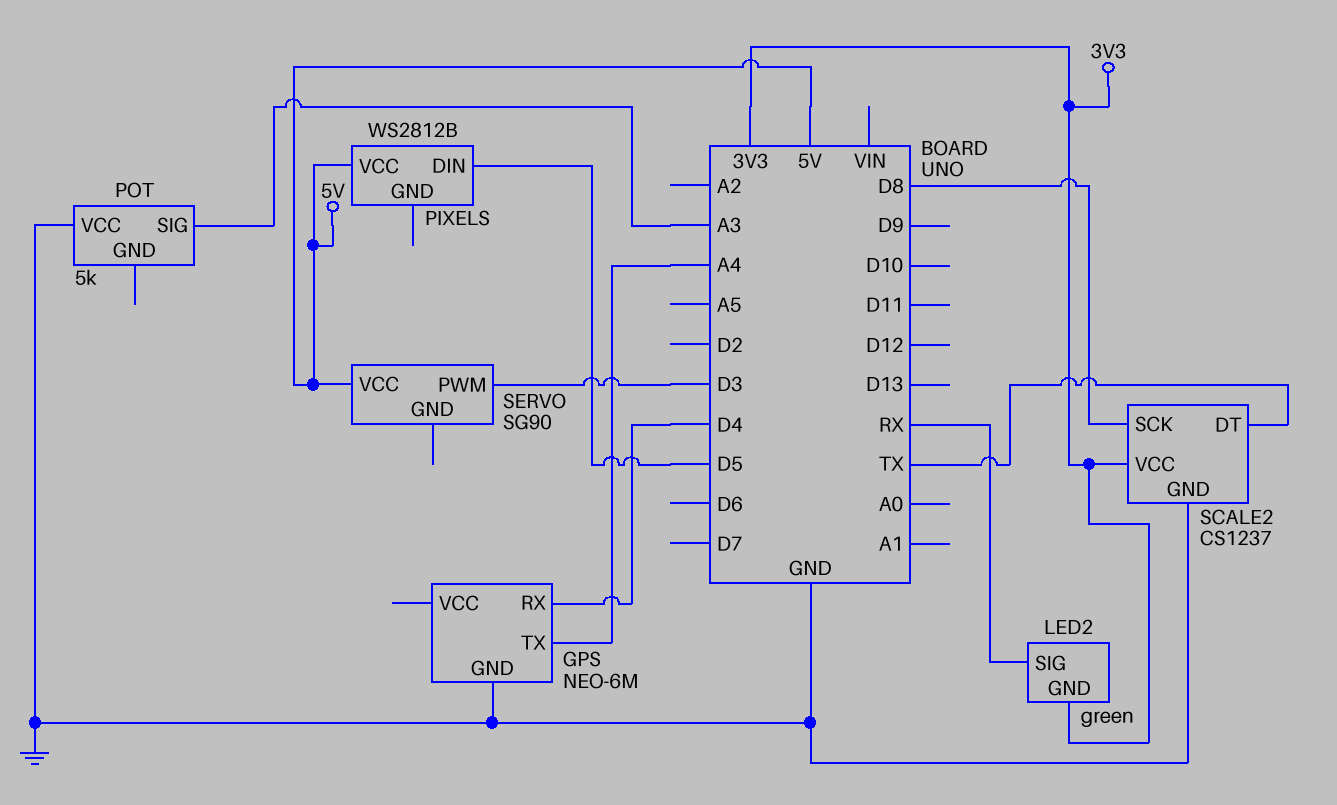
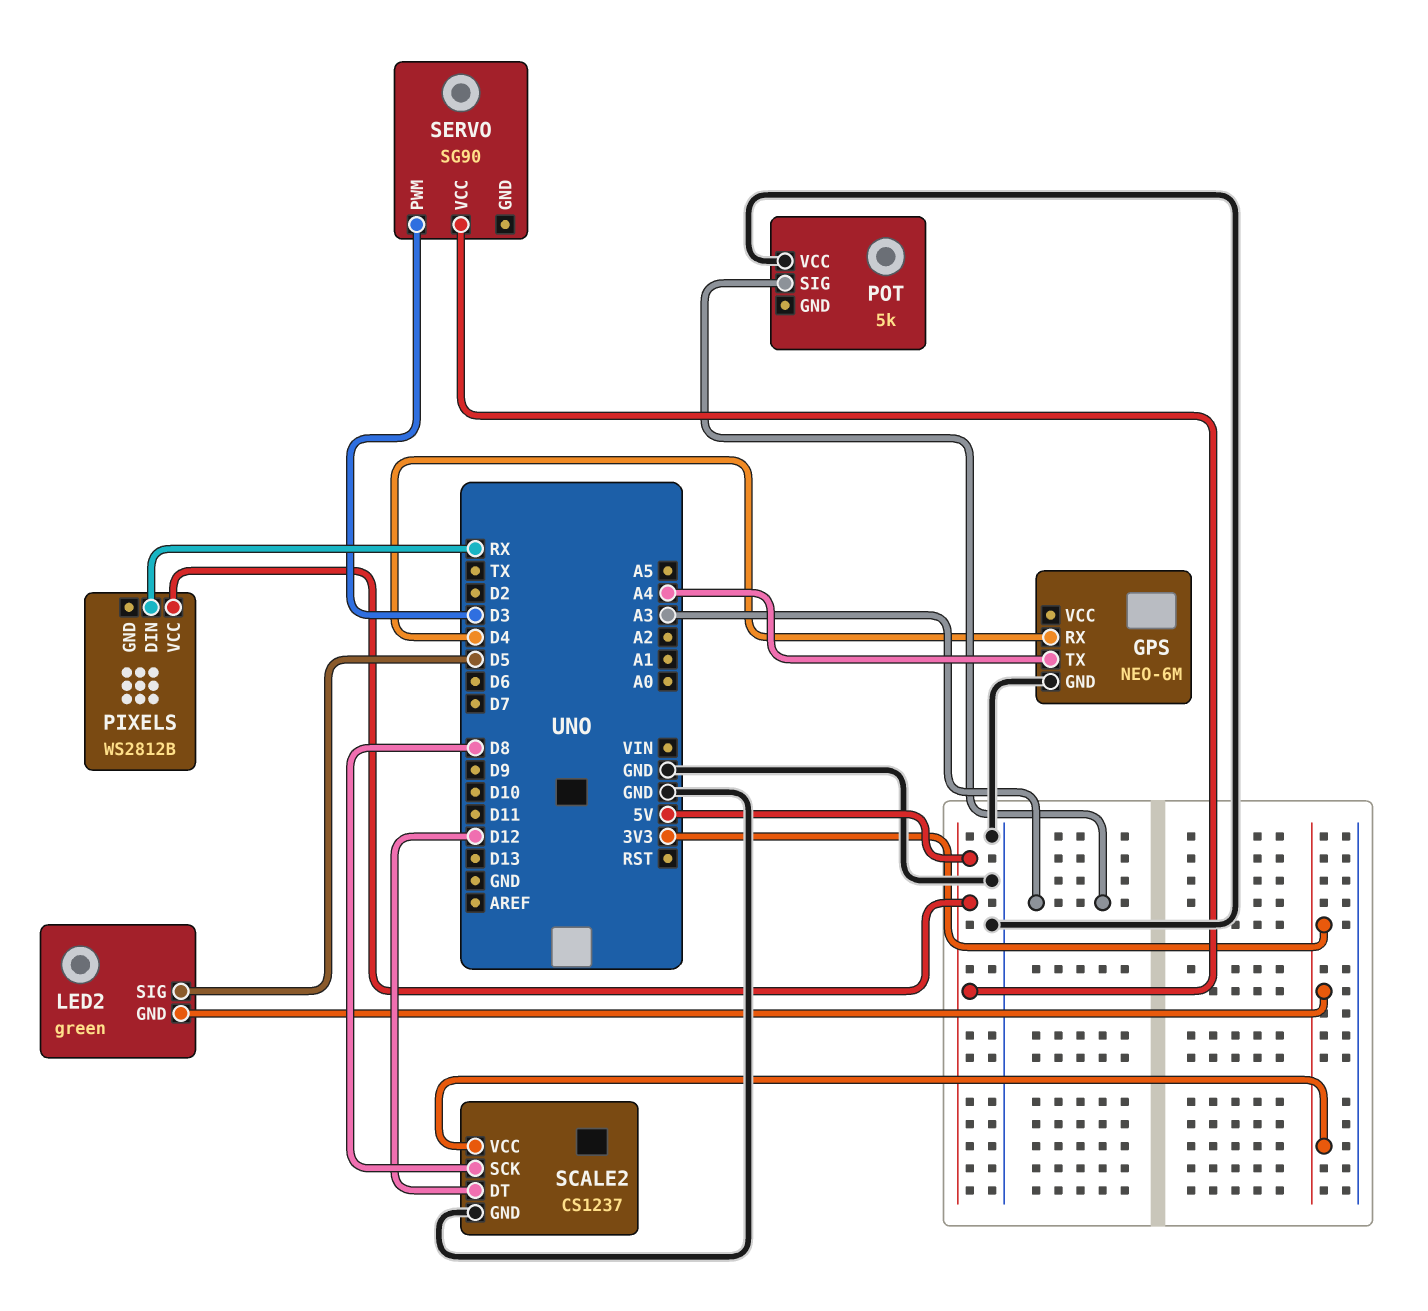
LED2 pin SIG: RX -> D5
PIXELS pin DIN: D5 -> RX
SCALE2 pin DT: TX -> D12

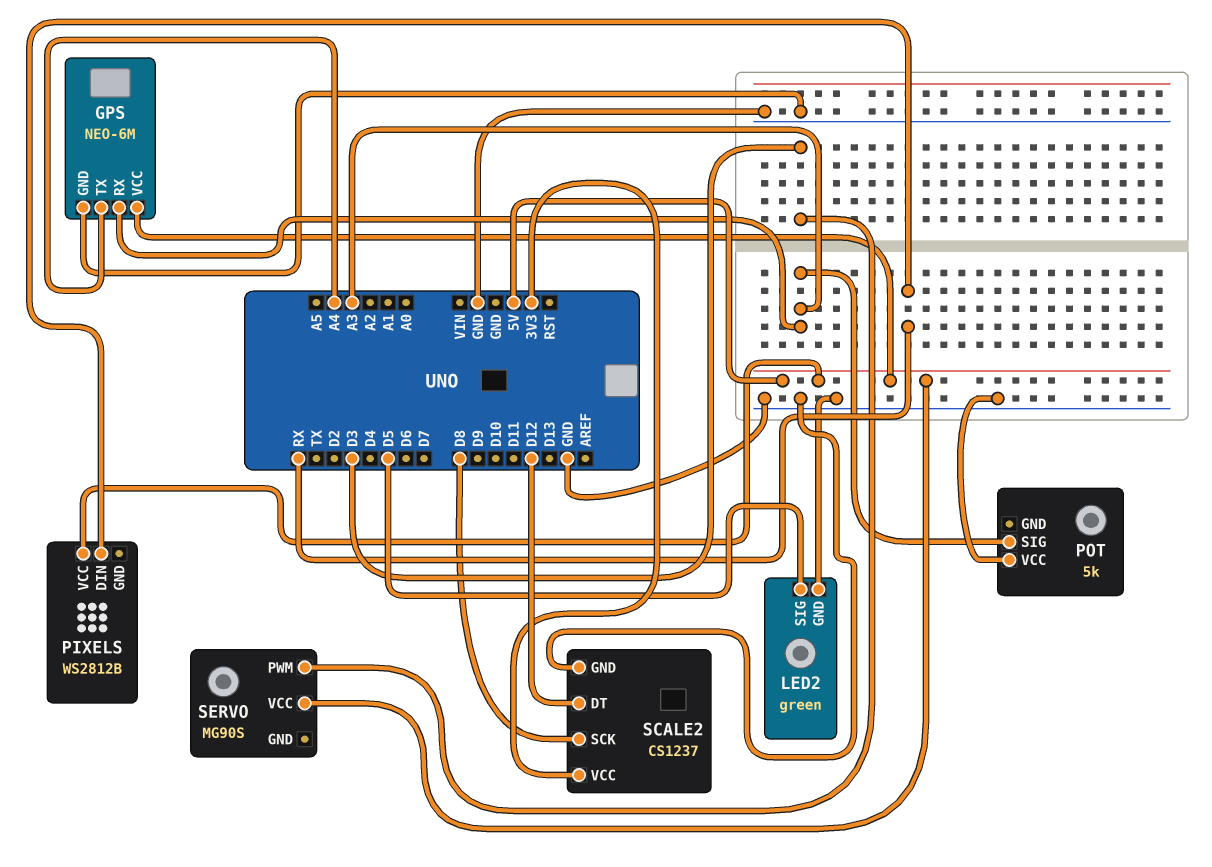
GPS pin RX: D4 -> A3
GPS pin VCC: none -> 5V
LED2 pin GND: 3V3 -> GND
SERVO: SG90 -> MG90S

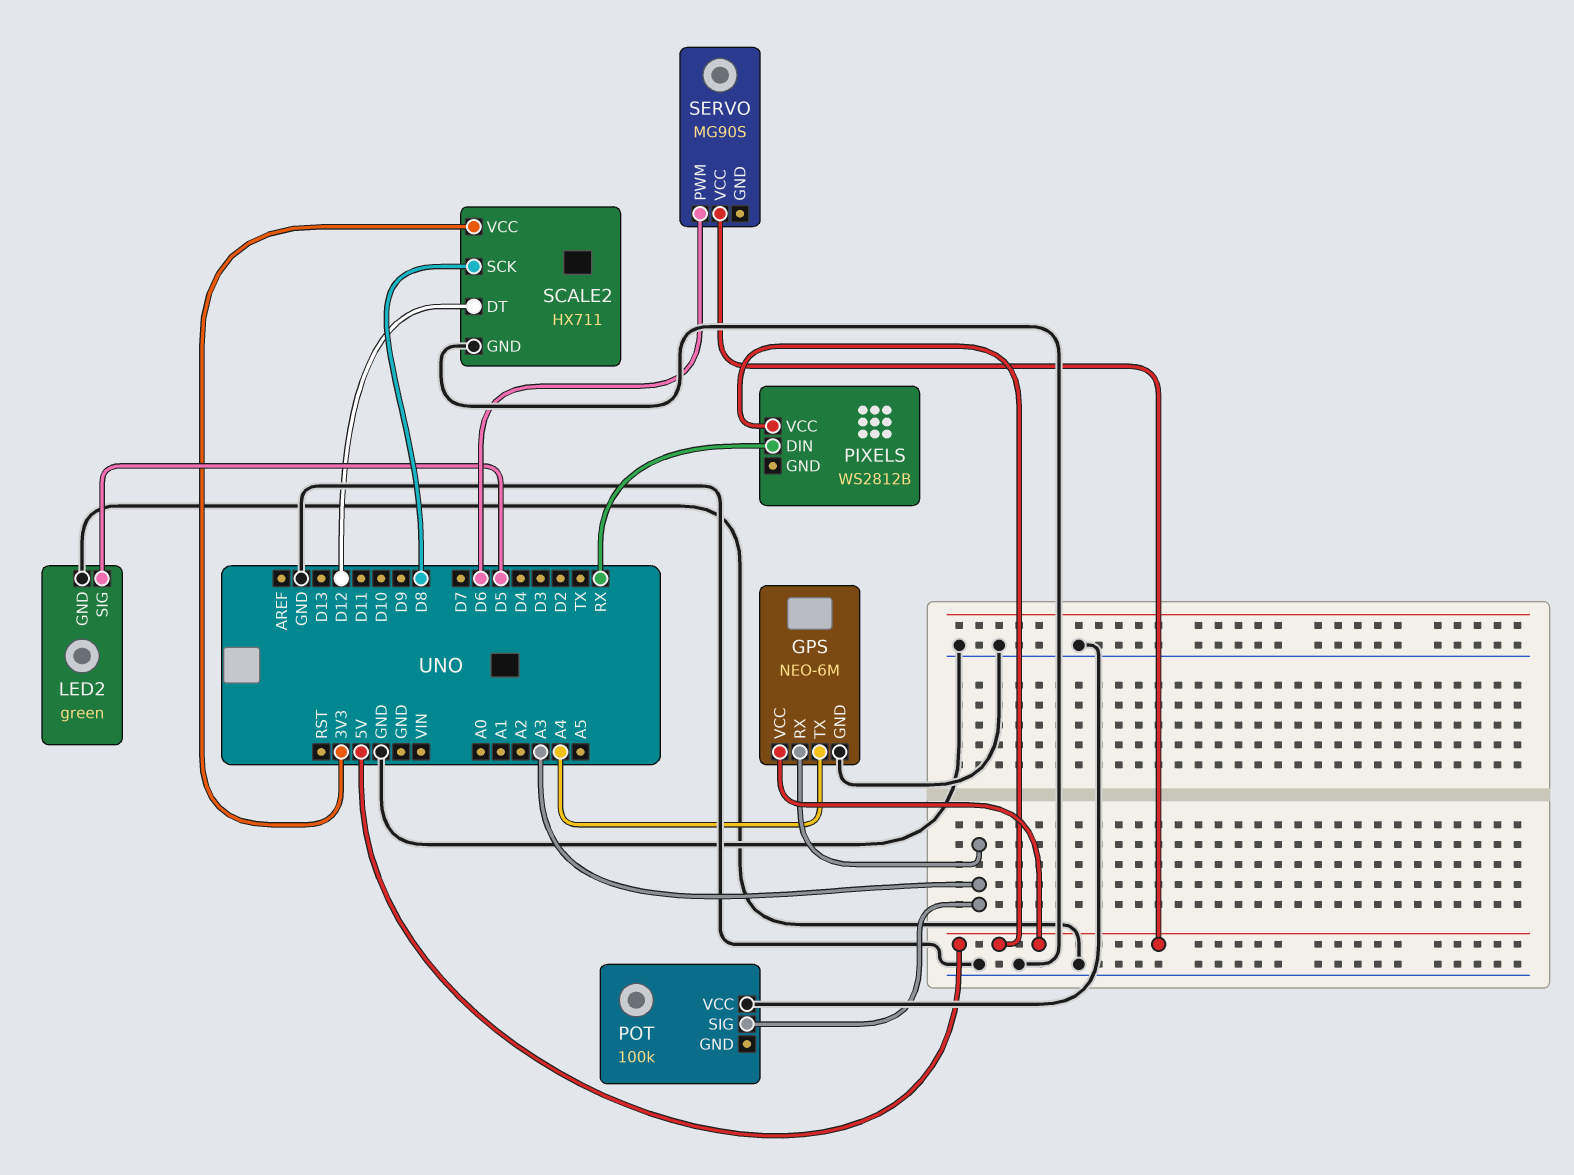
POT: 5k -> 100k
SCALE2: CS1237 -> HX711
SERVO pin PWM: D3 -> D6

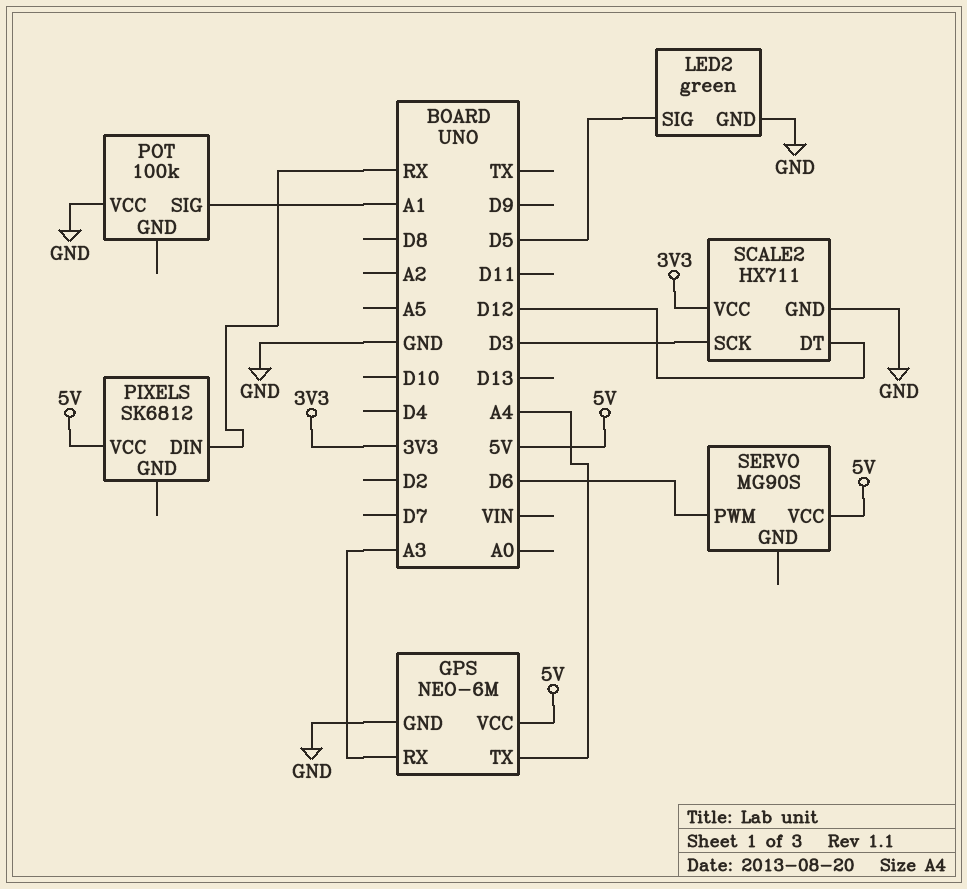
PIXELS: WS2812B -> SK6812
POT pin SIG: A3 -> A1
SCALE2 pin SCK: D8 -> D3

